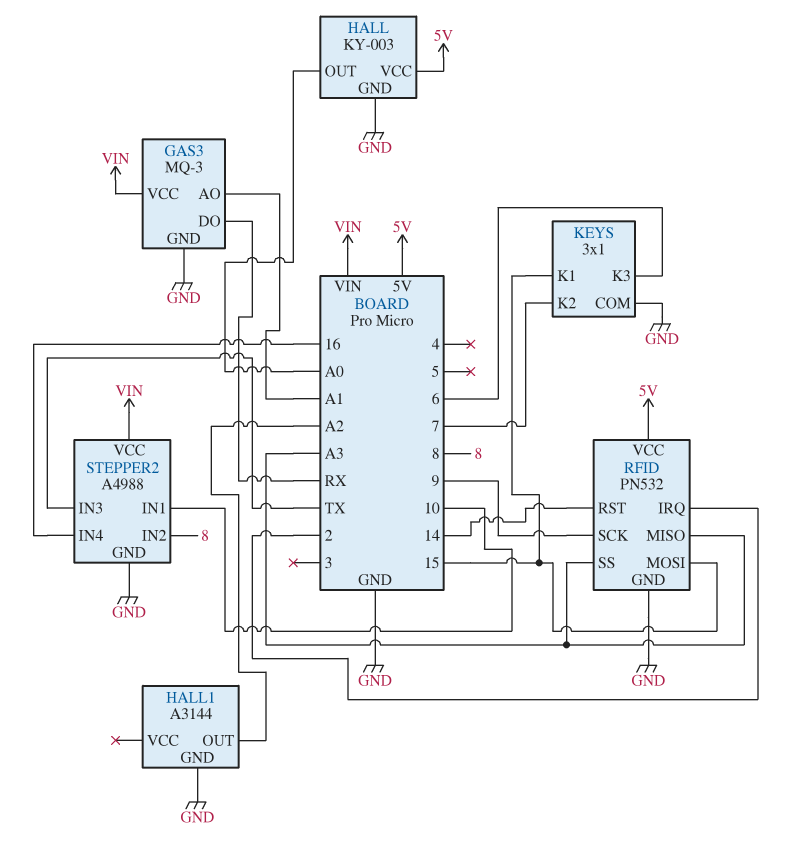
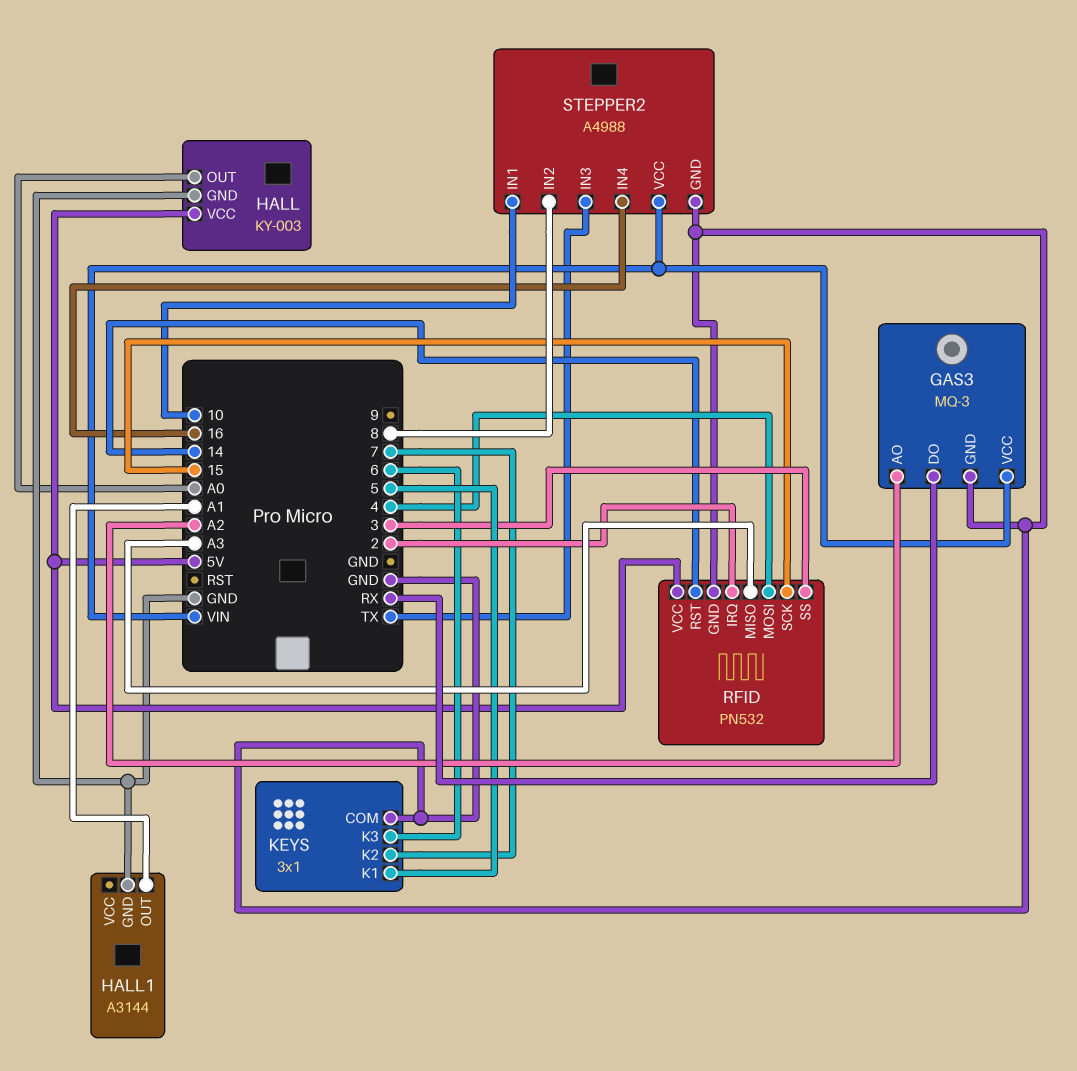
GAS3 pin AO: A1 -> A2
HALL1 pin OUT: A2 -> A1
KEYS pin K1: 15 -> 5
RFID pin MOSI: 15 -> 4
RFID pin SCK: 9 -> 15
RFID pin SS: A3 -> 3

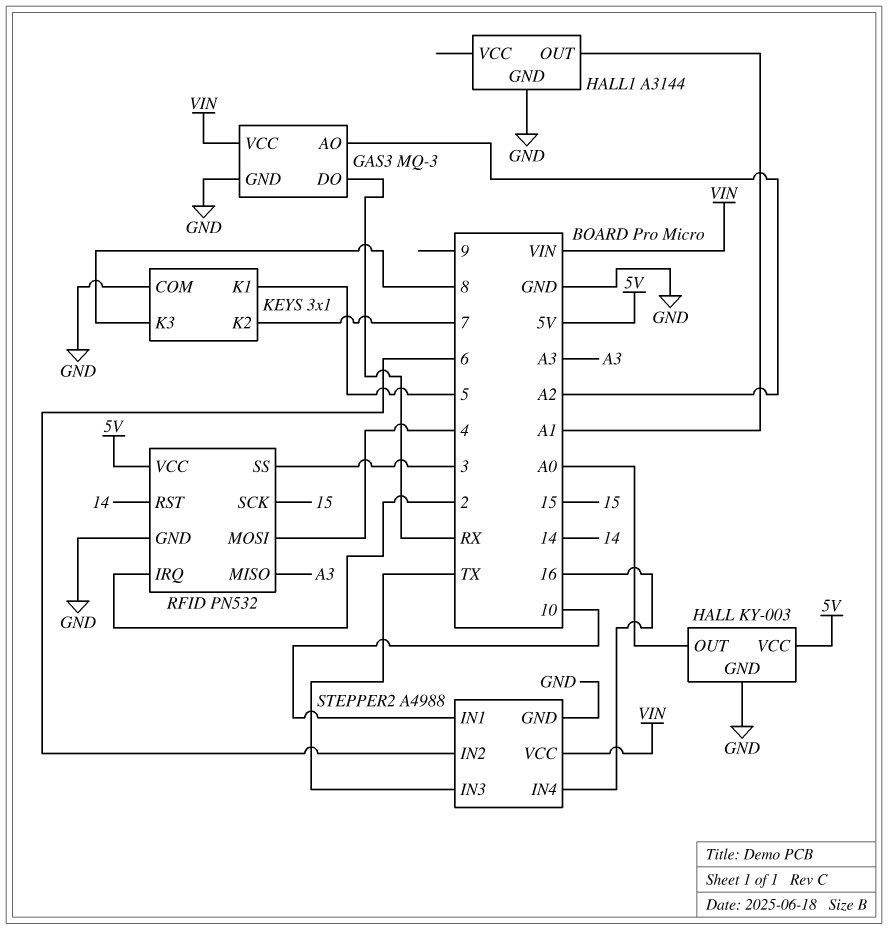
KEYS pin K3: 6 -> 8
STEPPER2 pin IN2: 8 -> 6

